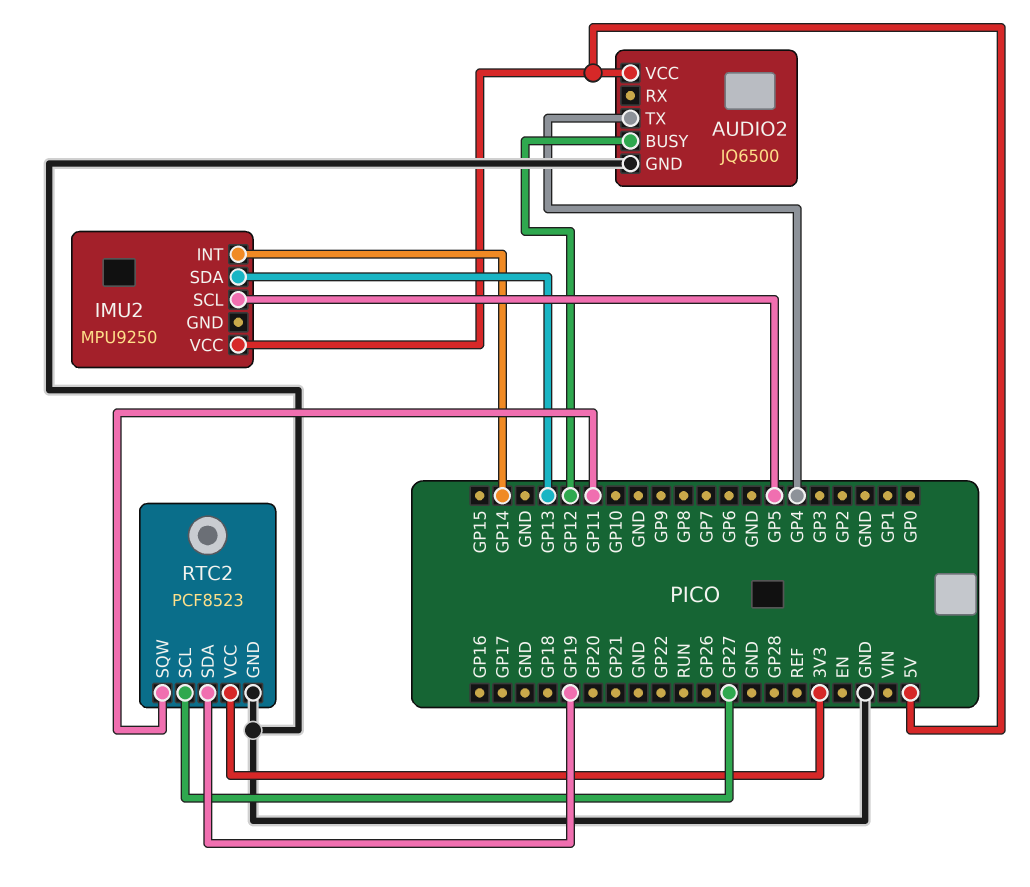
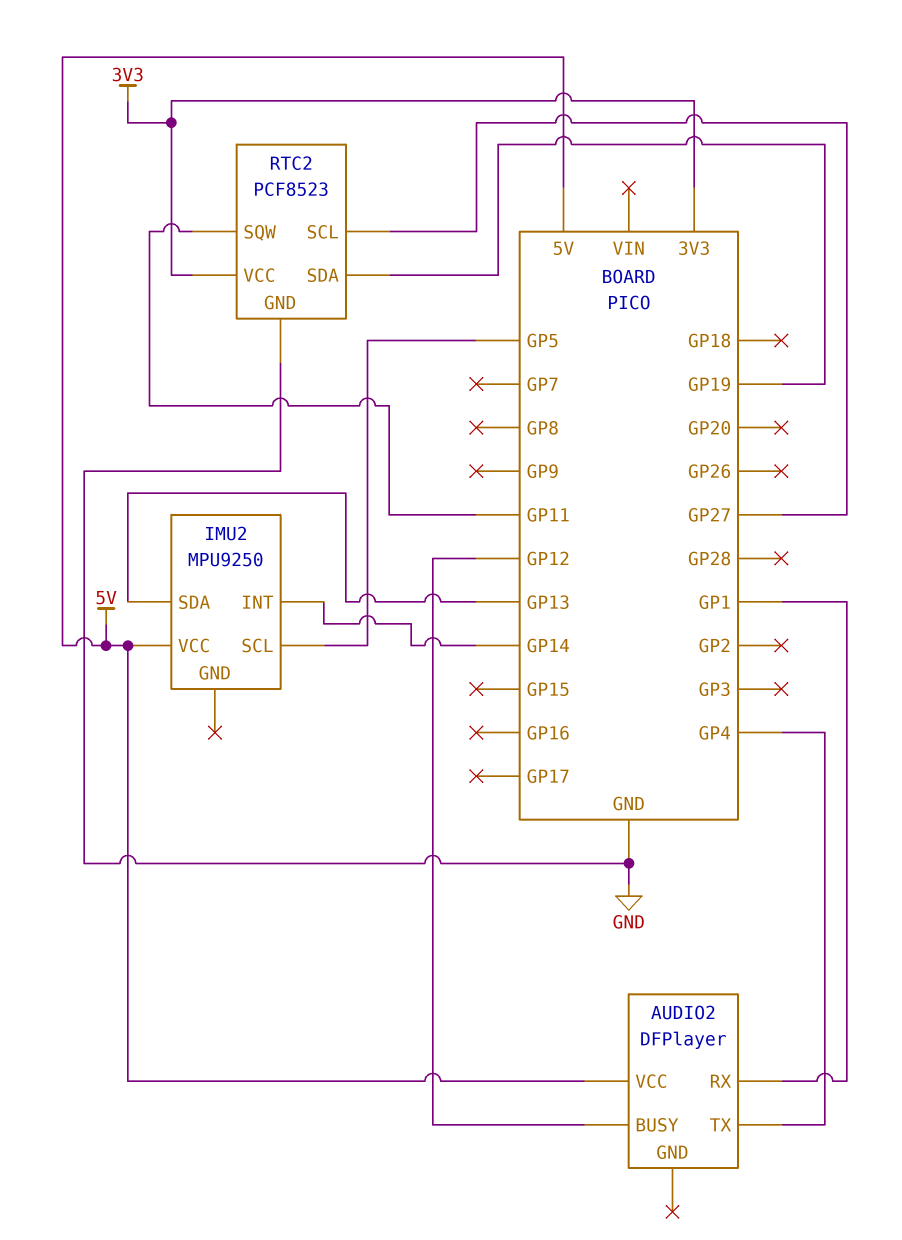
AUDIO2: JQ6500 -> DFPlayer
AUDIO2 pin GND: GND -> none
AUDIO2 pin RX: none -> GP1

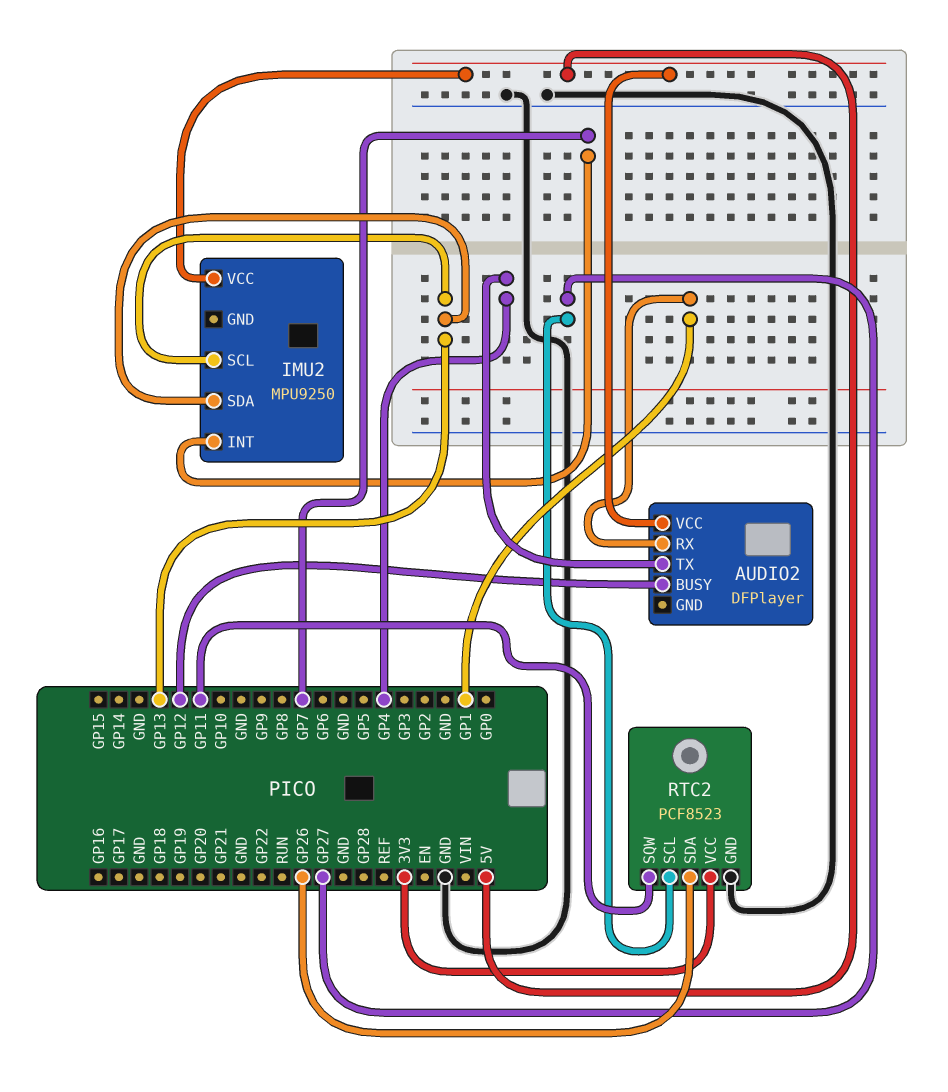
IMU2 pin INT: GP14 -> GP7
IMU2 pin SCL: GP5 -> GP13
RTC2 pin SDA: GP19 -> GP26

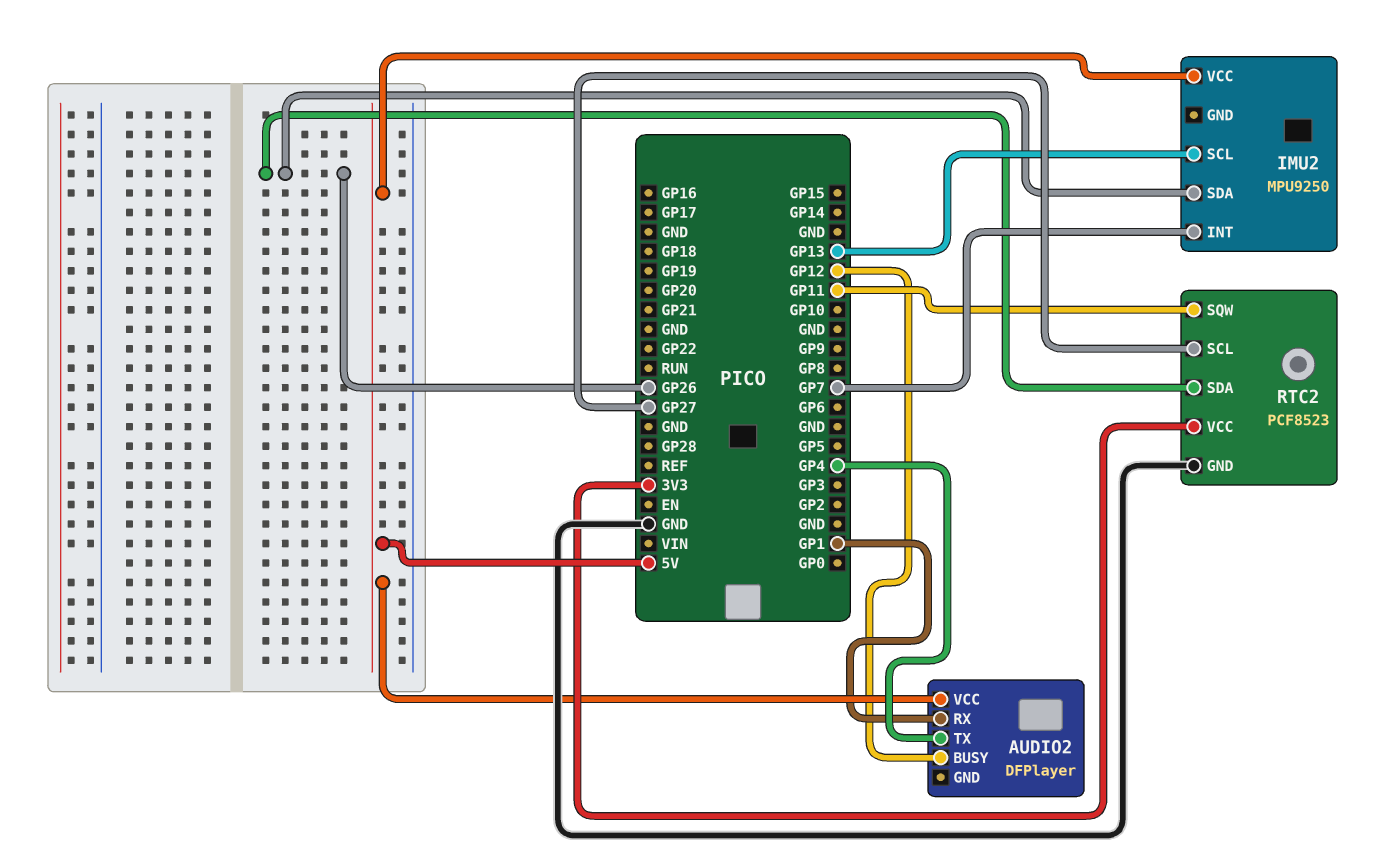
IMU2 pin SDA: GP13 -> GP26

